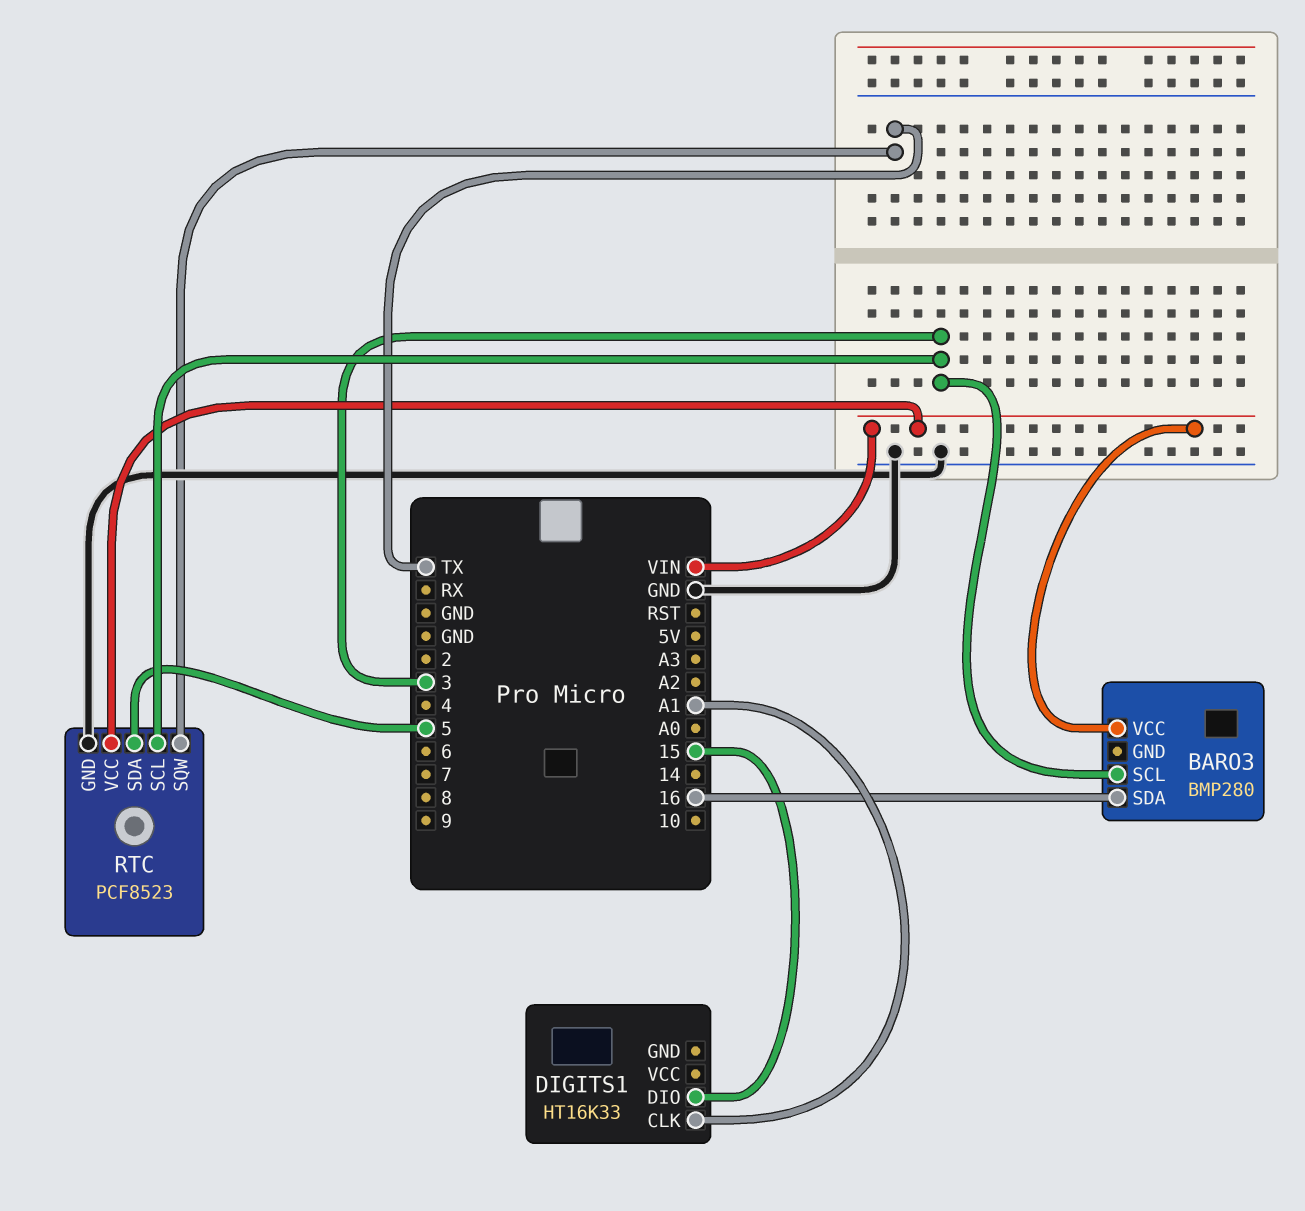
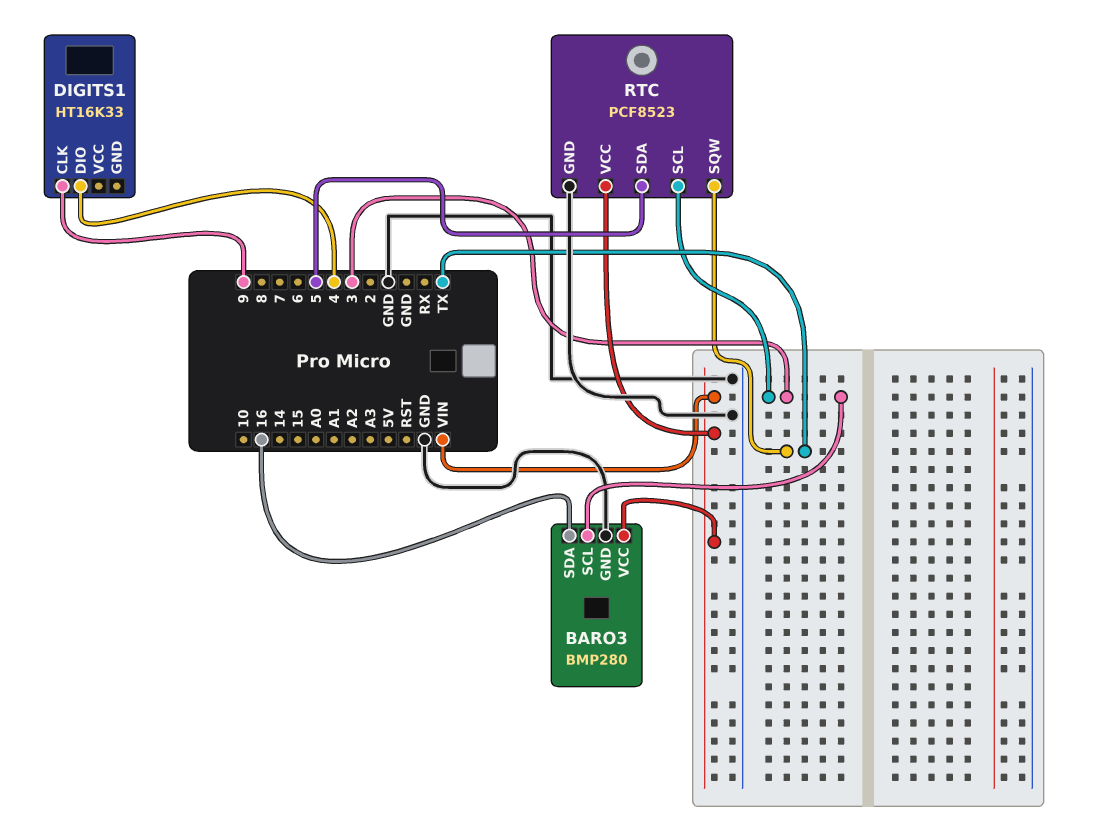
BARO3 pin GND: none -> GND
DIGITS1 pin CLK: A1 -> 9
DIGITS1 pin DIO: 15 -> 4

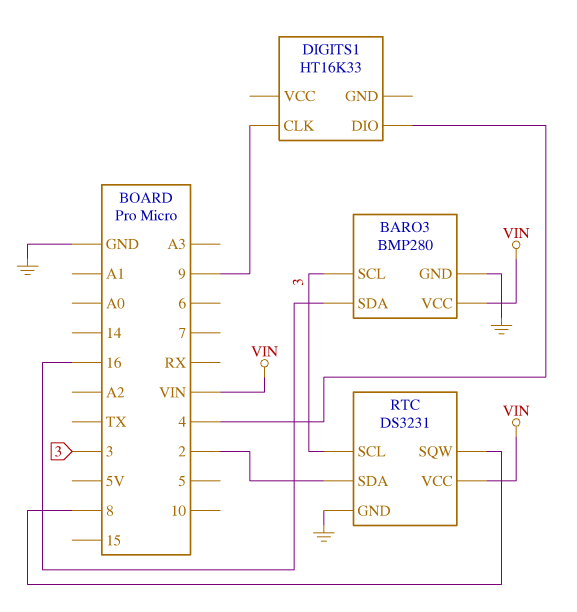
RTC: PCF8523 -> DS3231
RTC pin SDA: 5 -> 2
RTC pin SQW: TX -> 8

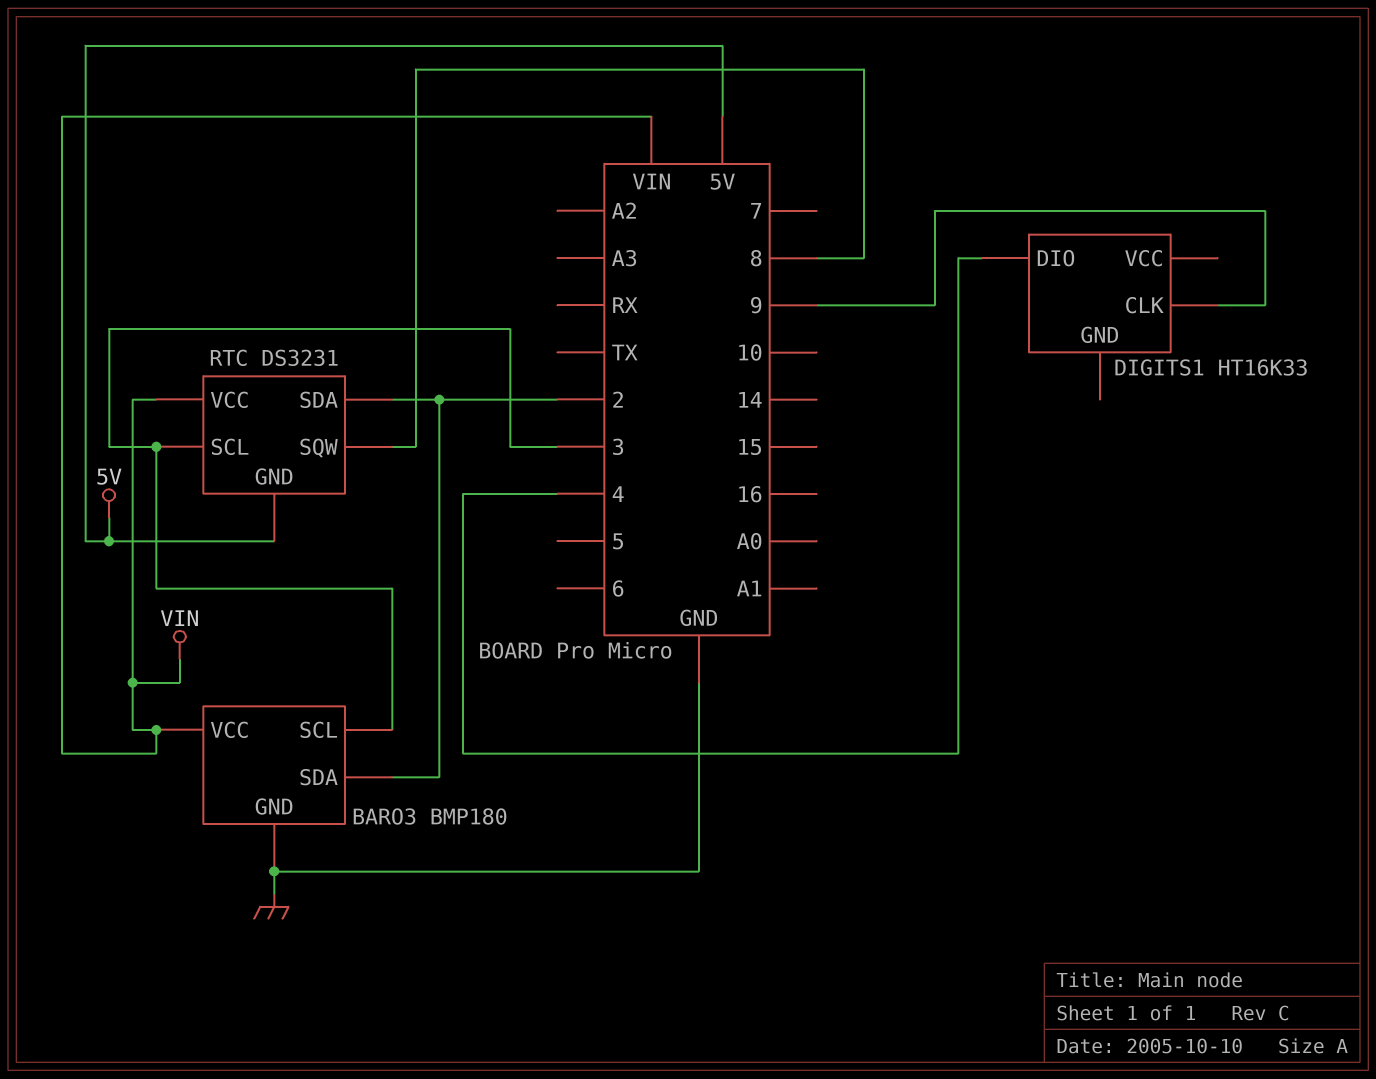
BARO3: BMP280 -> BMP180
BARO3 pin SDA: 16 -> 2
RTC pin GND: GND -> 5V

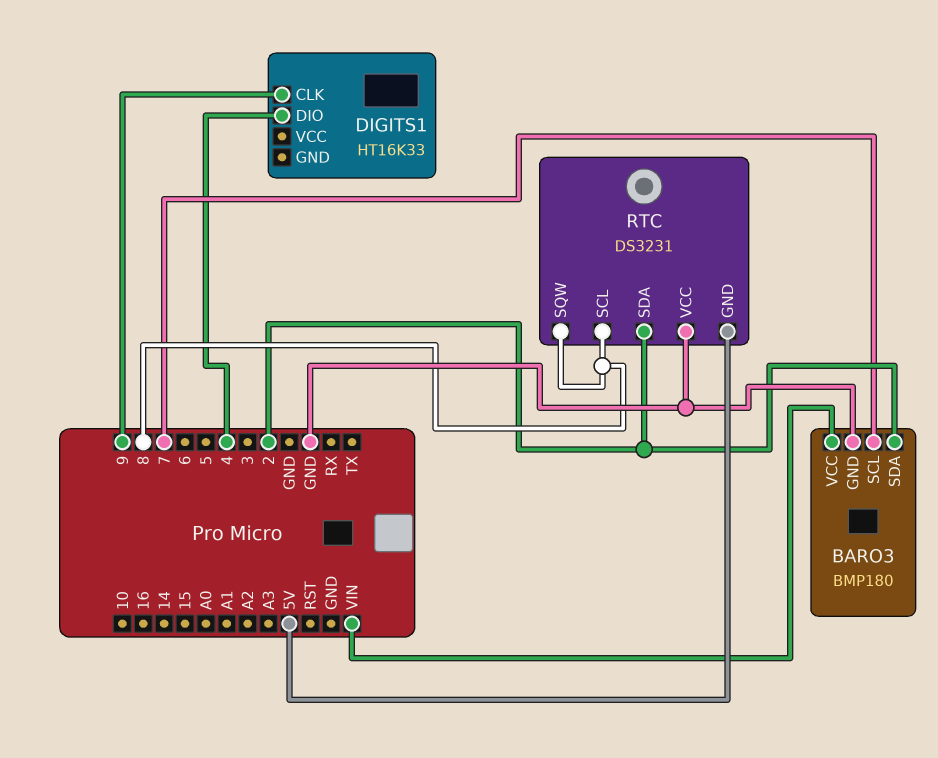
BARO3 pin SCL: 3 -> 7
RTC pin SCL: 3 -> 8
RTC pin VCC: VIN -> GND

